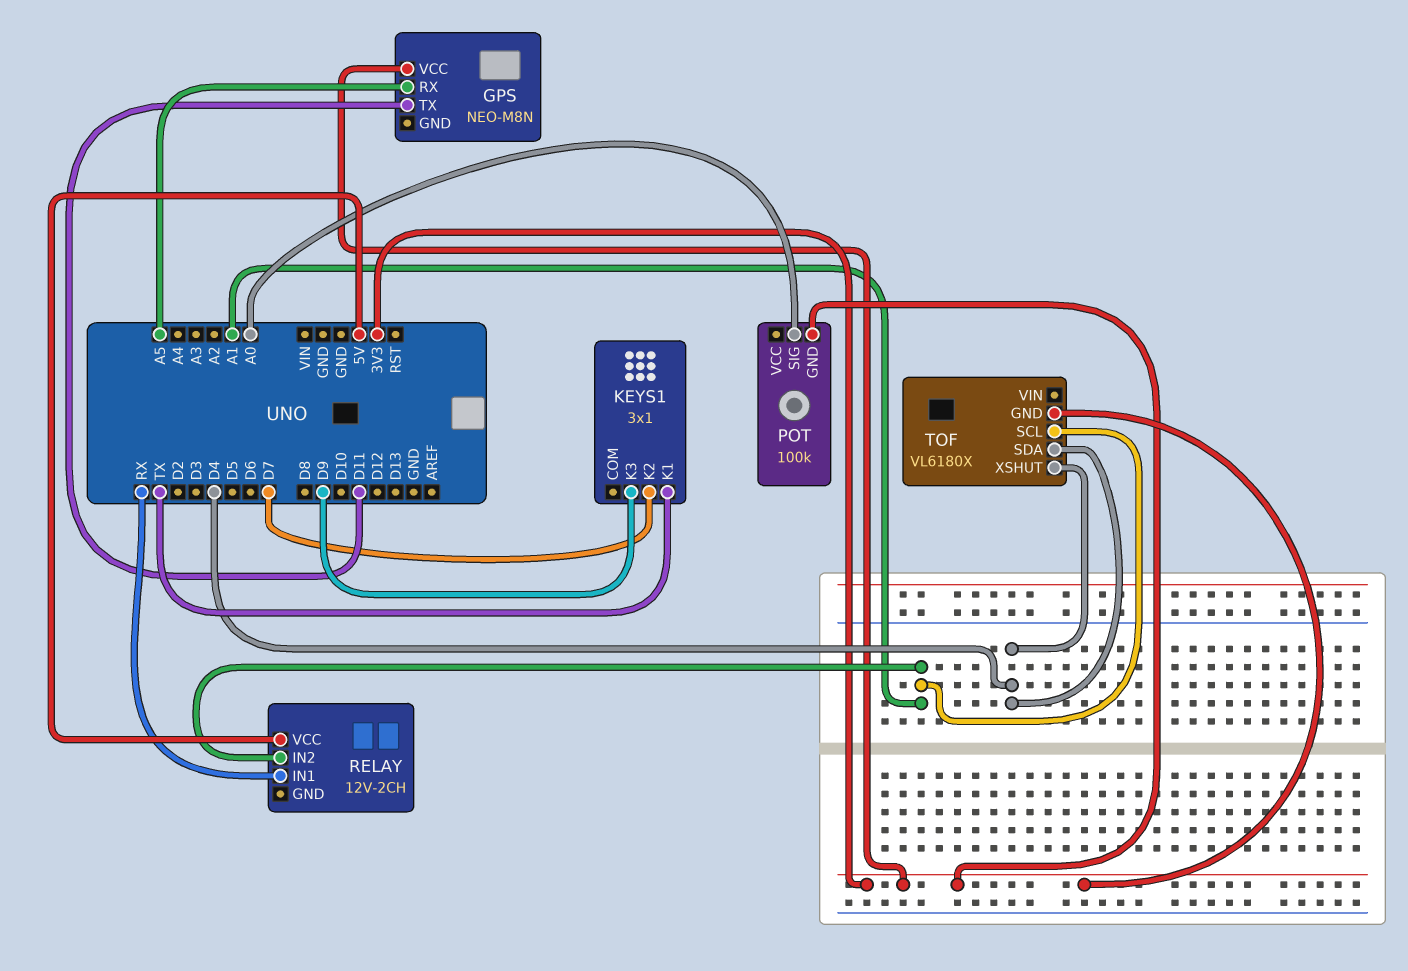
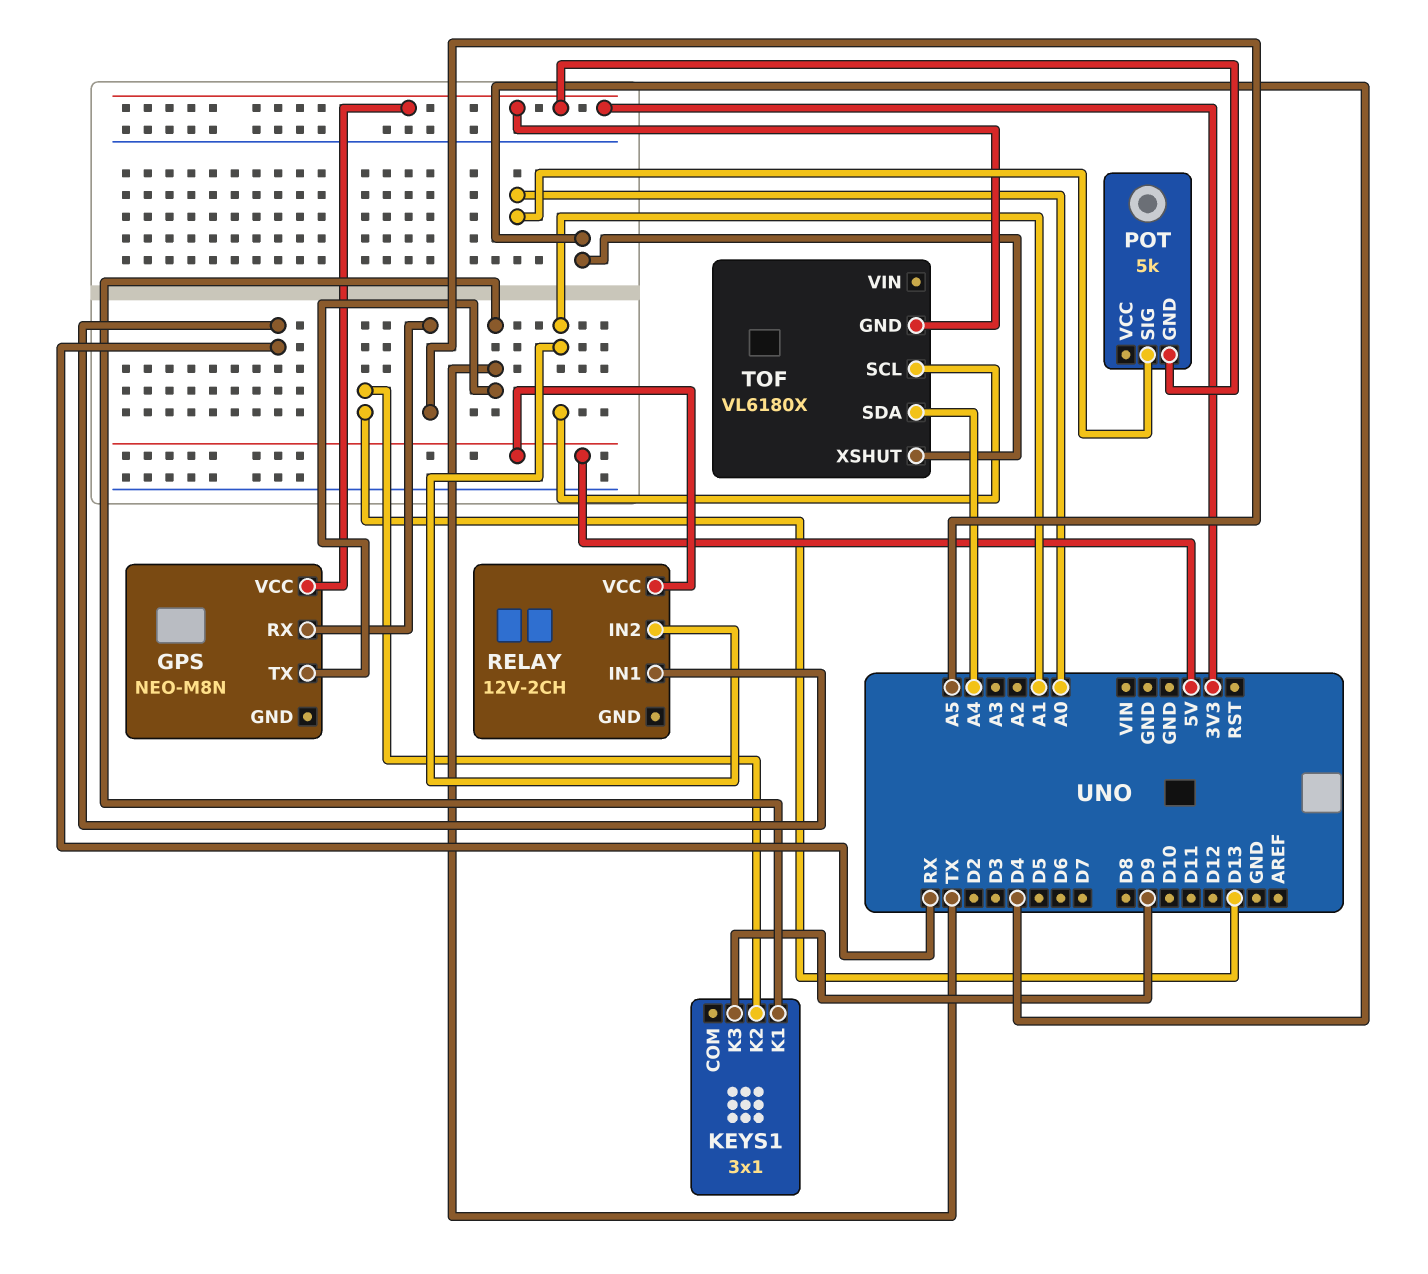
GPS pin TX: D11 -> TX
KEYS1 pin K2: D7 -> D13
POT: 100k -> 5k
TOF pin SDA: D4 -> A4

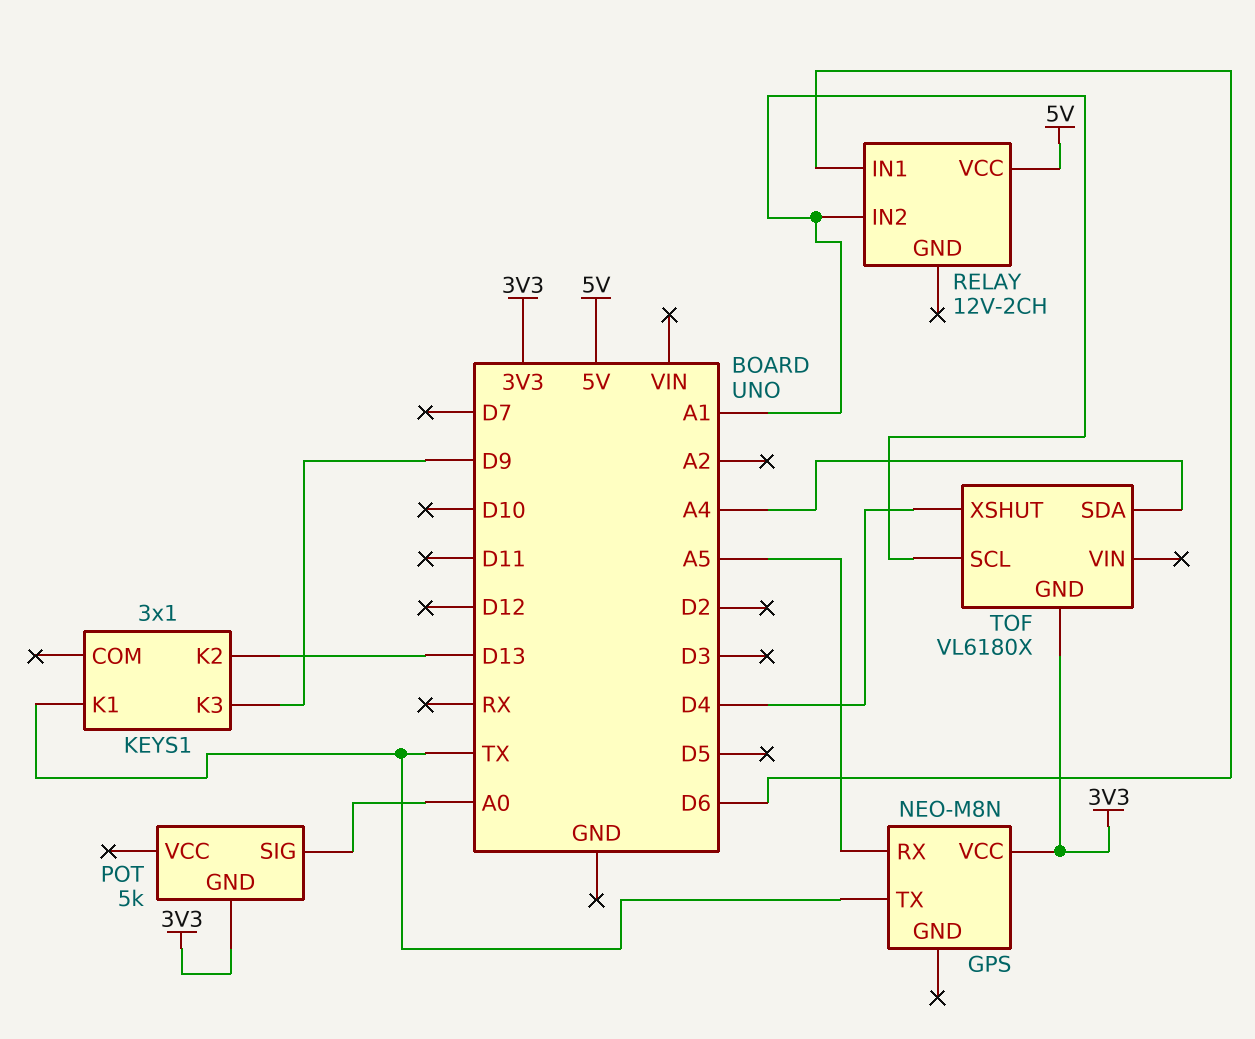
RELAY pin IN1: RX -> D6

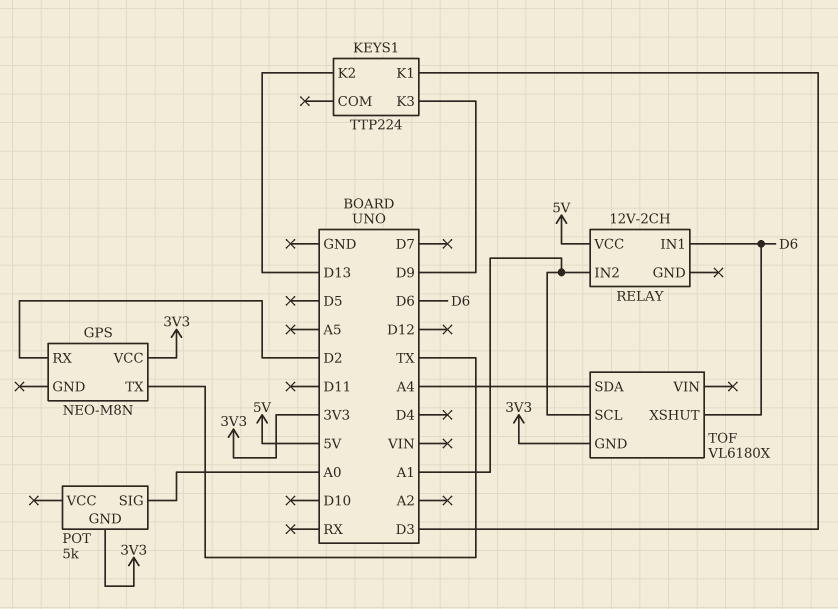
GPS pin RX: A5 -> D2
KEYS1: 3x1 -> TTP224
KEYS1 pin K1: TX -> D3
TOF pin XSHUT: D4 -> D6

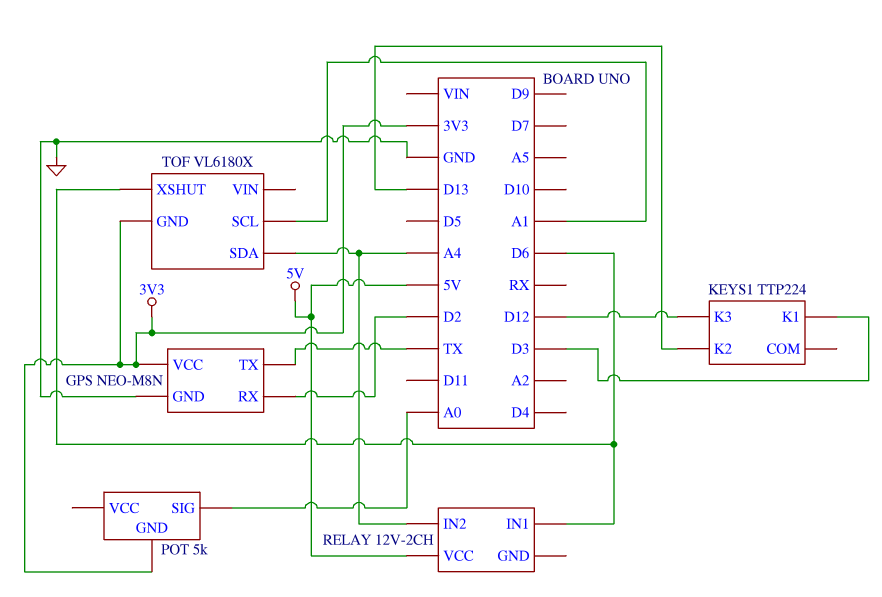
GPS pin GND: none -> GND
KEYS1 pin K3: D9 -> D12
RELAY pin IN2: A1 -> A4

